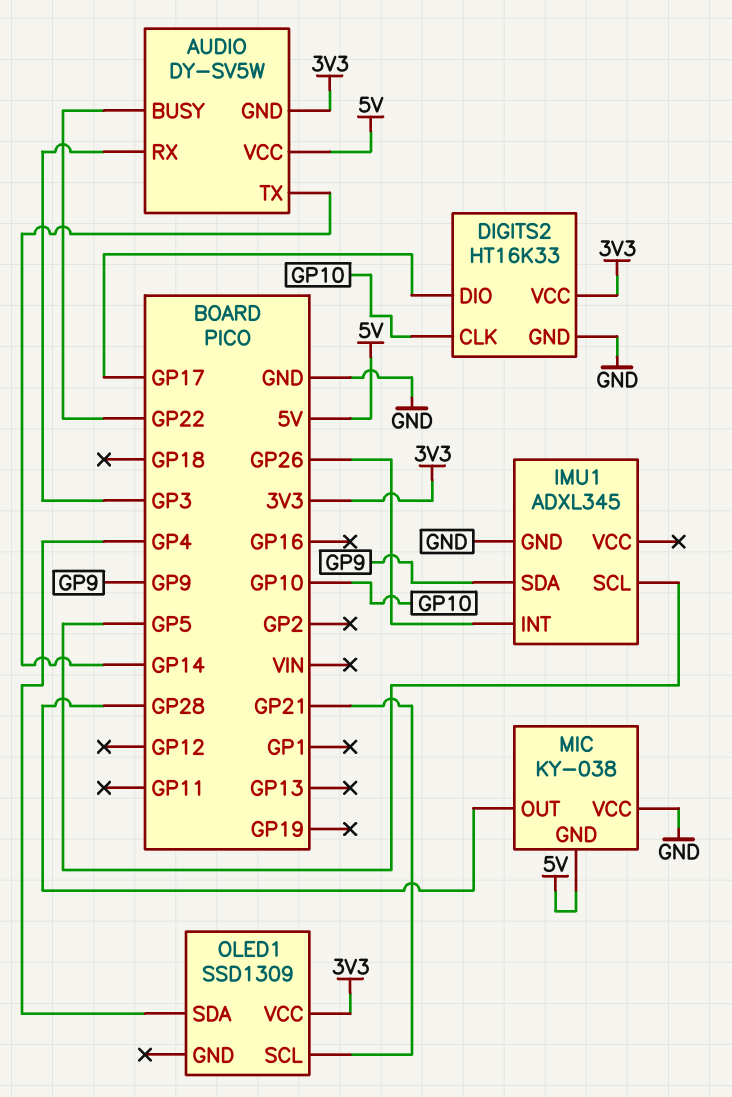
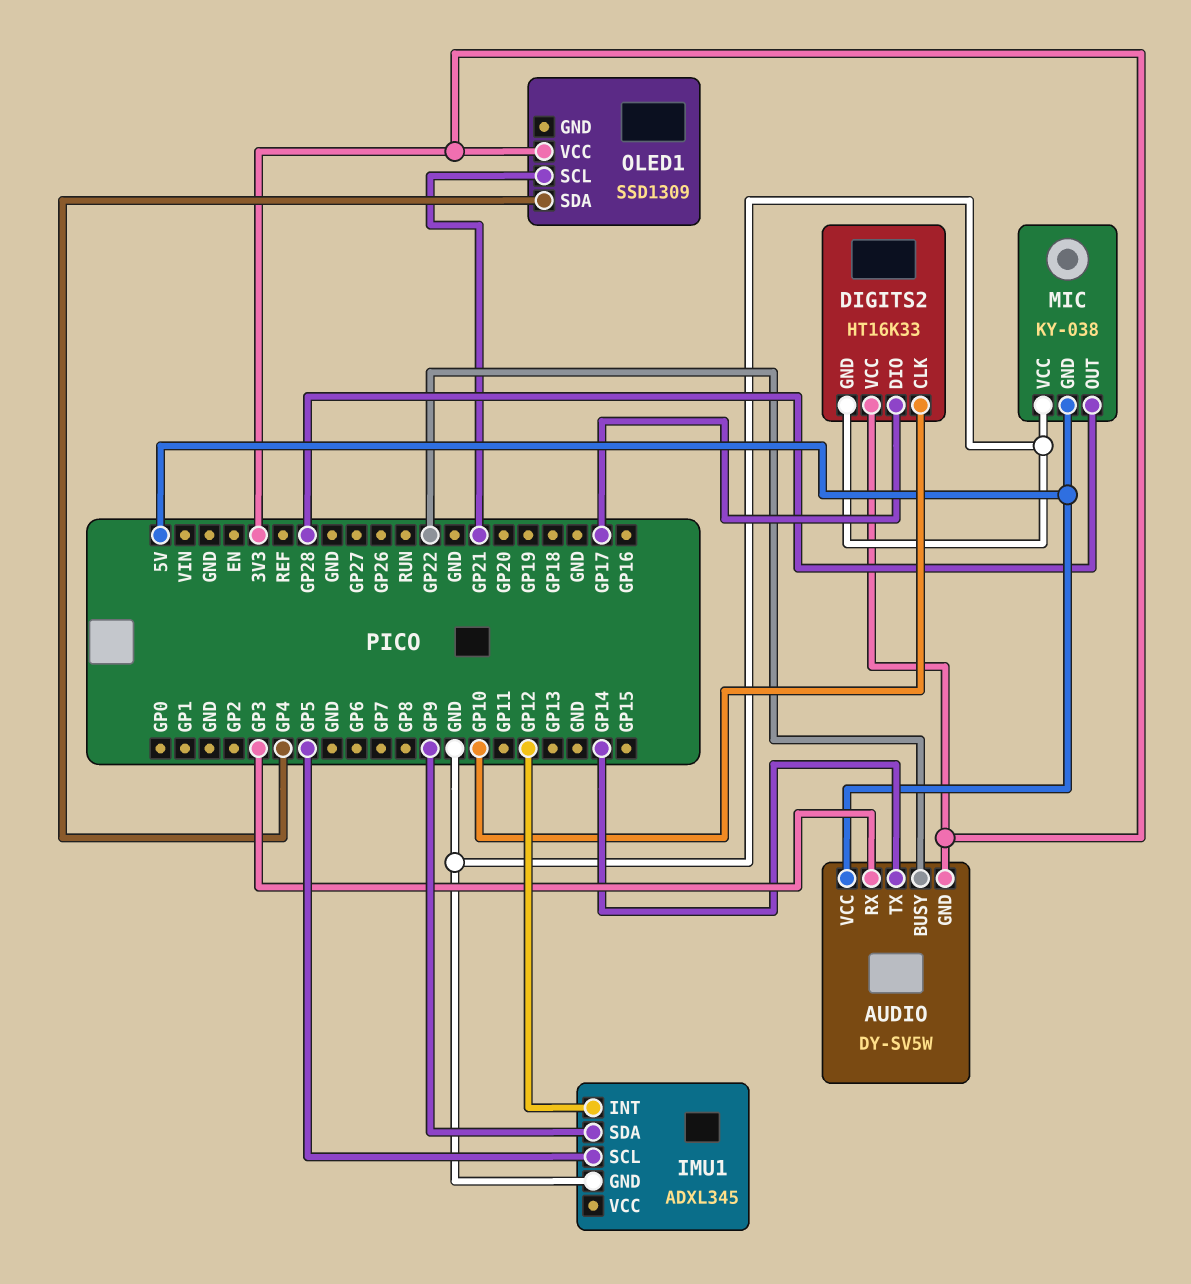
IMU1 pin INT: GP26 -> GP12

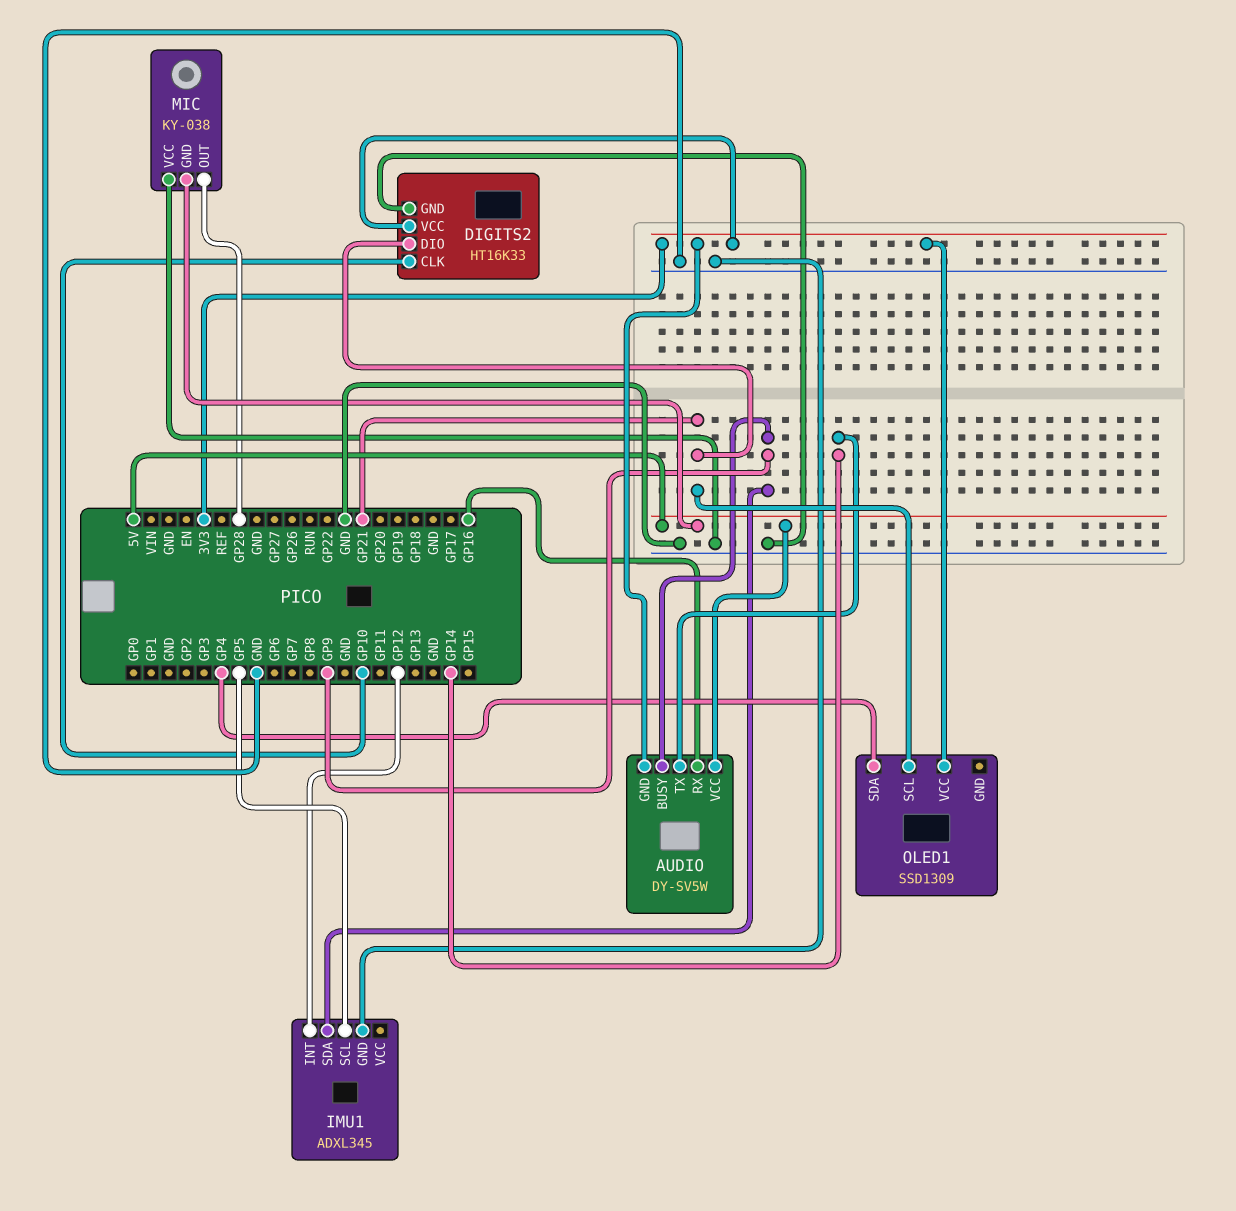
AUDIO pin BUSY: GP22 -> GP9
AUDIO pin RX: GP3 -> GP16
DIGITS2 pin DIO: GP17 -> GP21

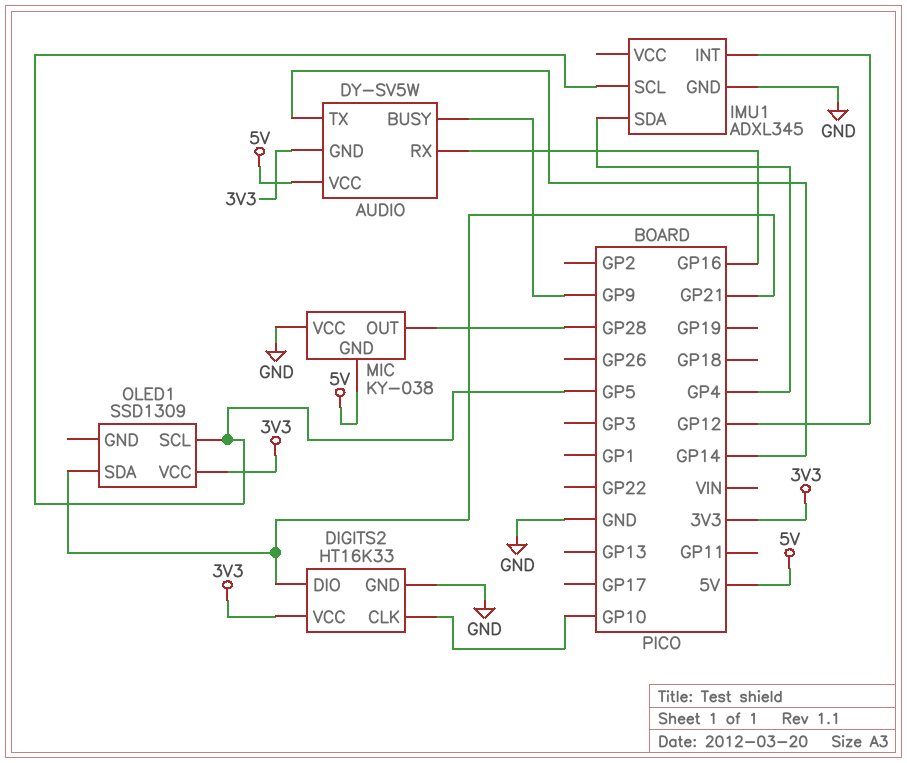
IMU1 pin SDA: GP9 -> GP4
OLED1 pin SCL: GP21 -> GP5
OLED1 pin SDA: GP4 -> GP21

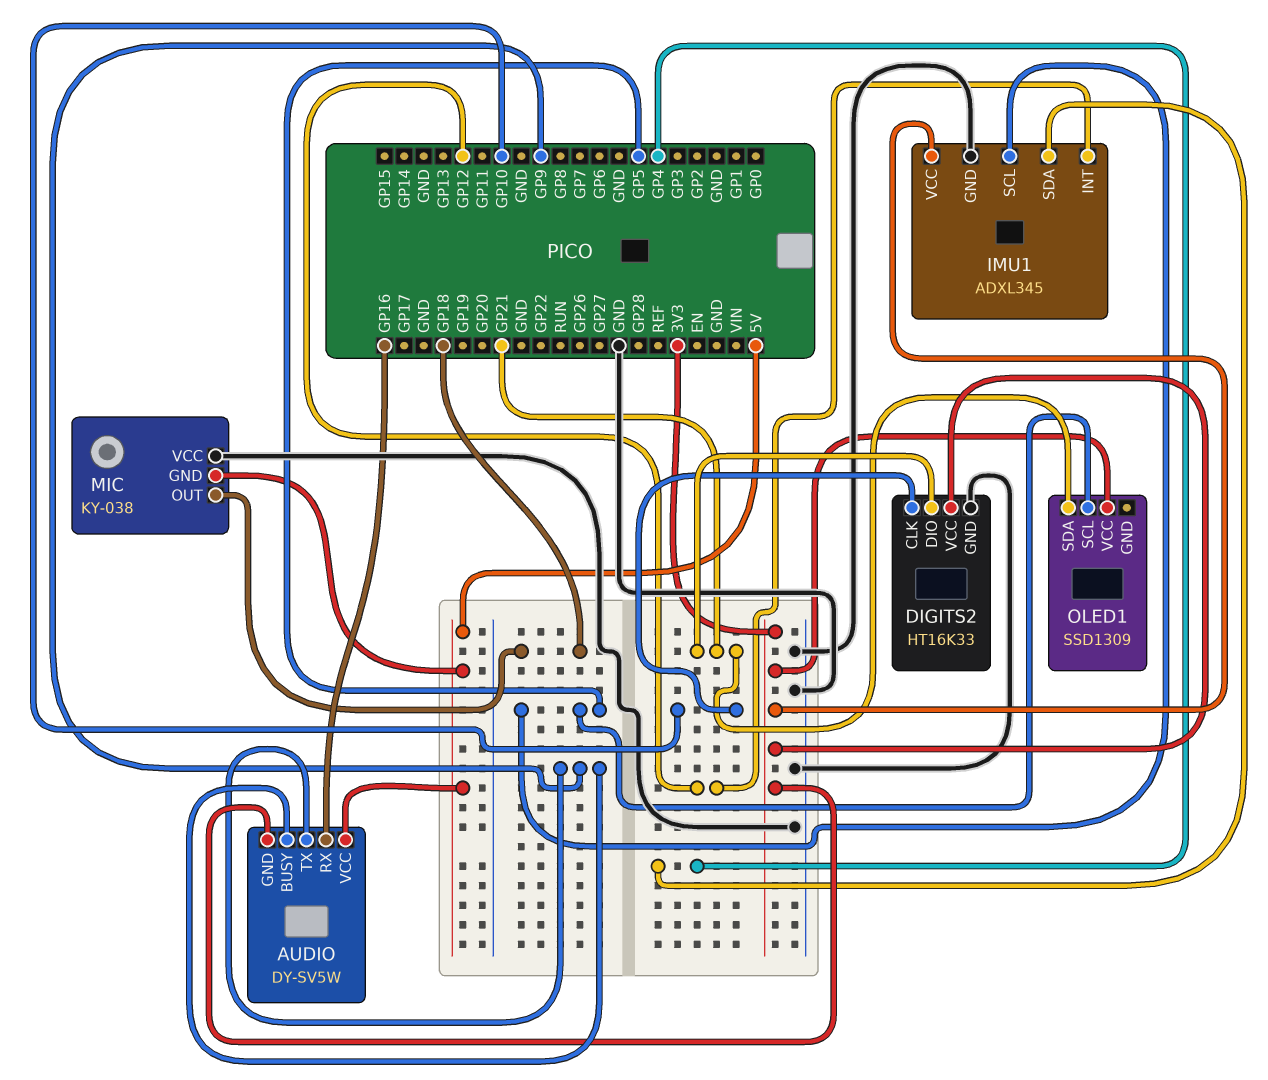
AUDIO pin TX: GP14 -> GP9
IMU1 pin VCC: none -> 3V3
MIC pin OUT: GP28 -> GP18

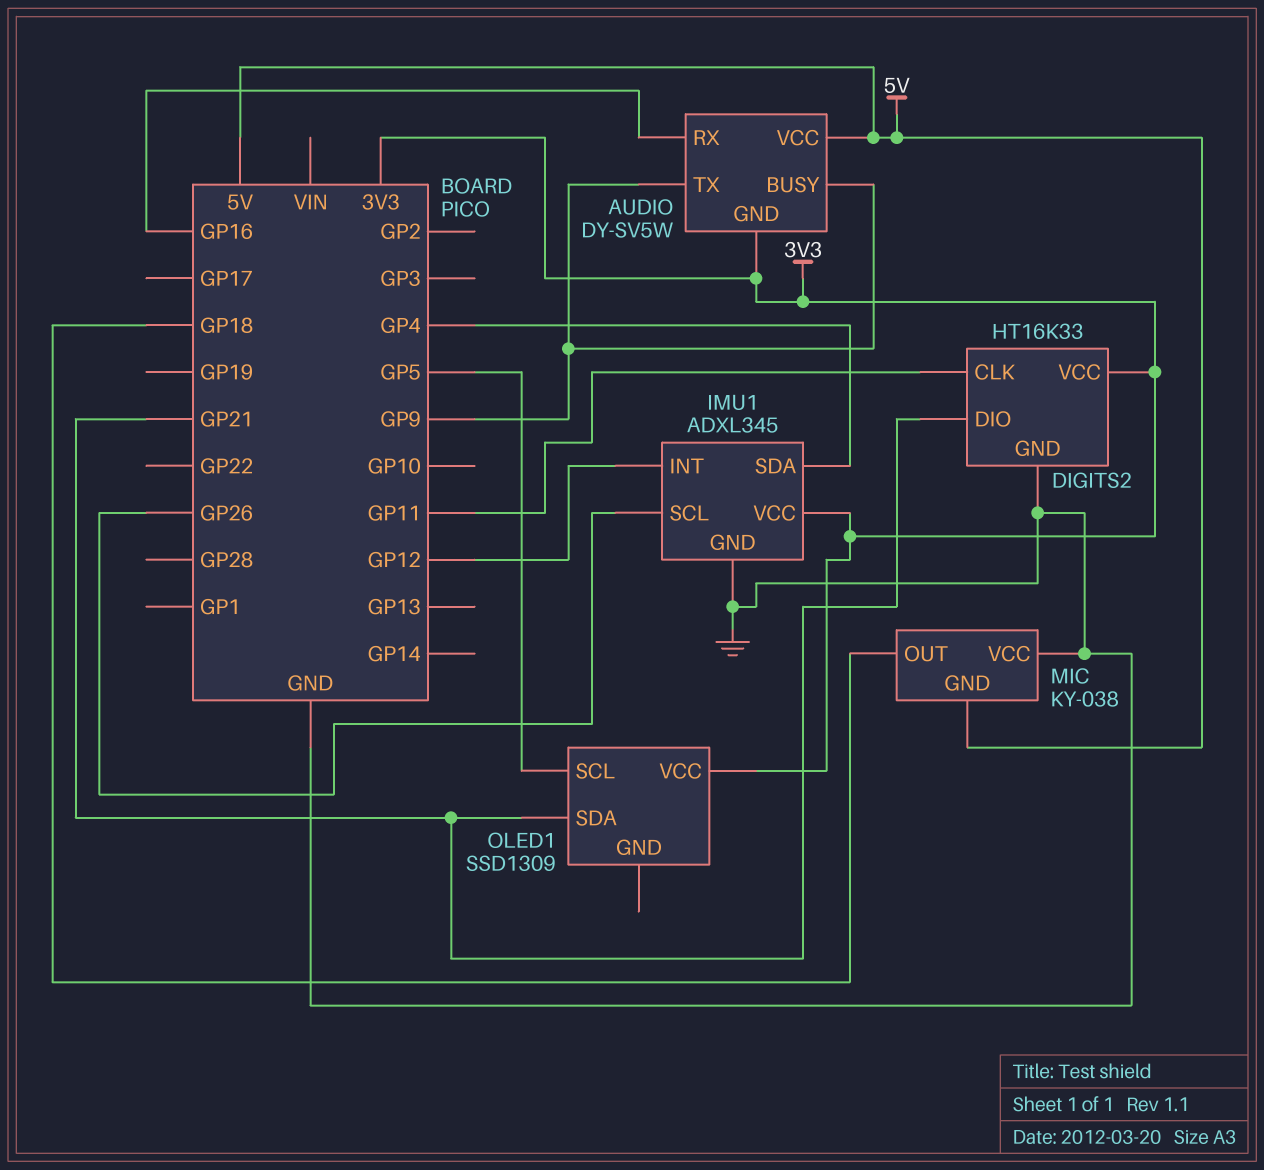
DIGITS2 pin CLK: GP10 -> GP11
IMU1 pin SCL: GP5 -> GP26

